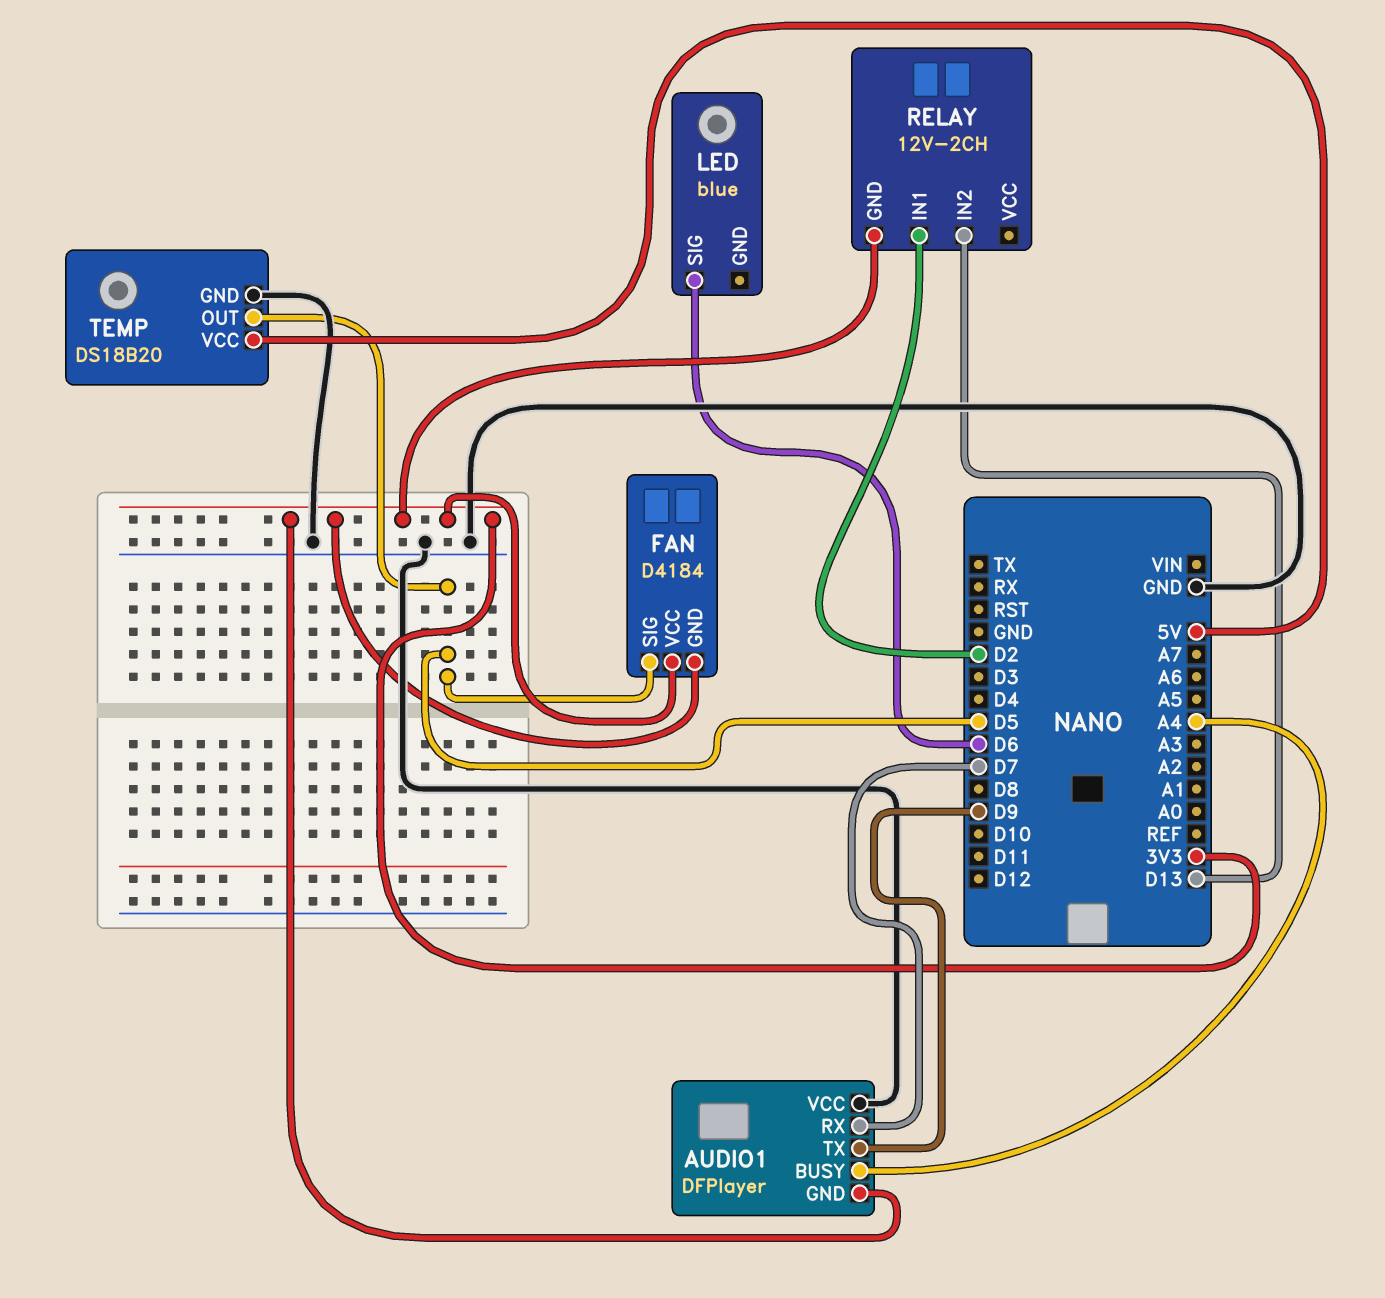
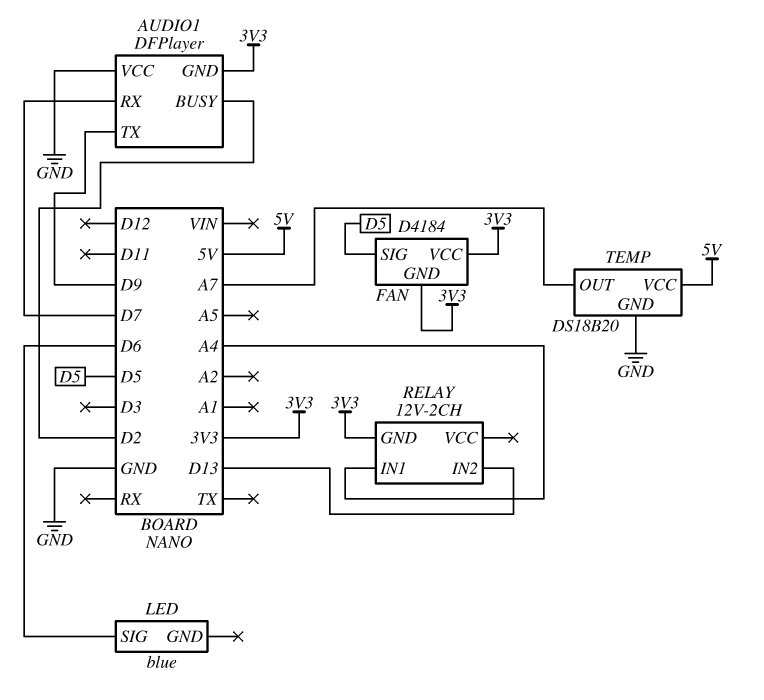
AUDIO1 pin BUSY: A4 -> D2
RELAY pin IN1: D2 -> A4
TEMP pin OUT: D5 -> A7

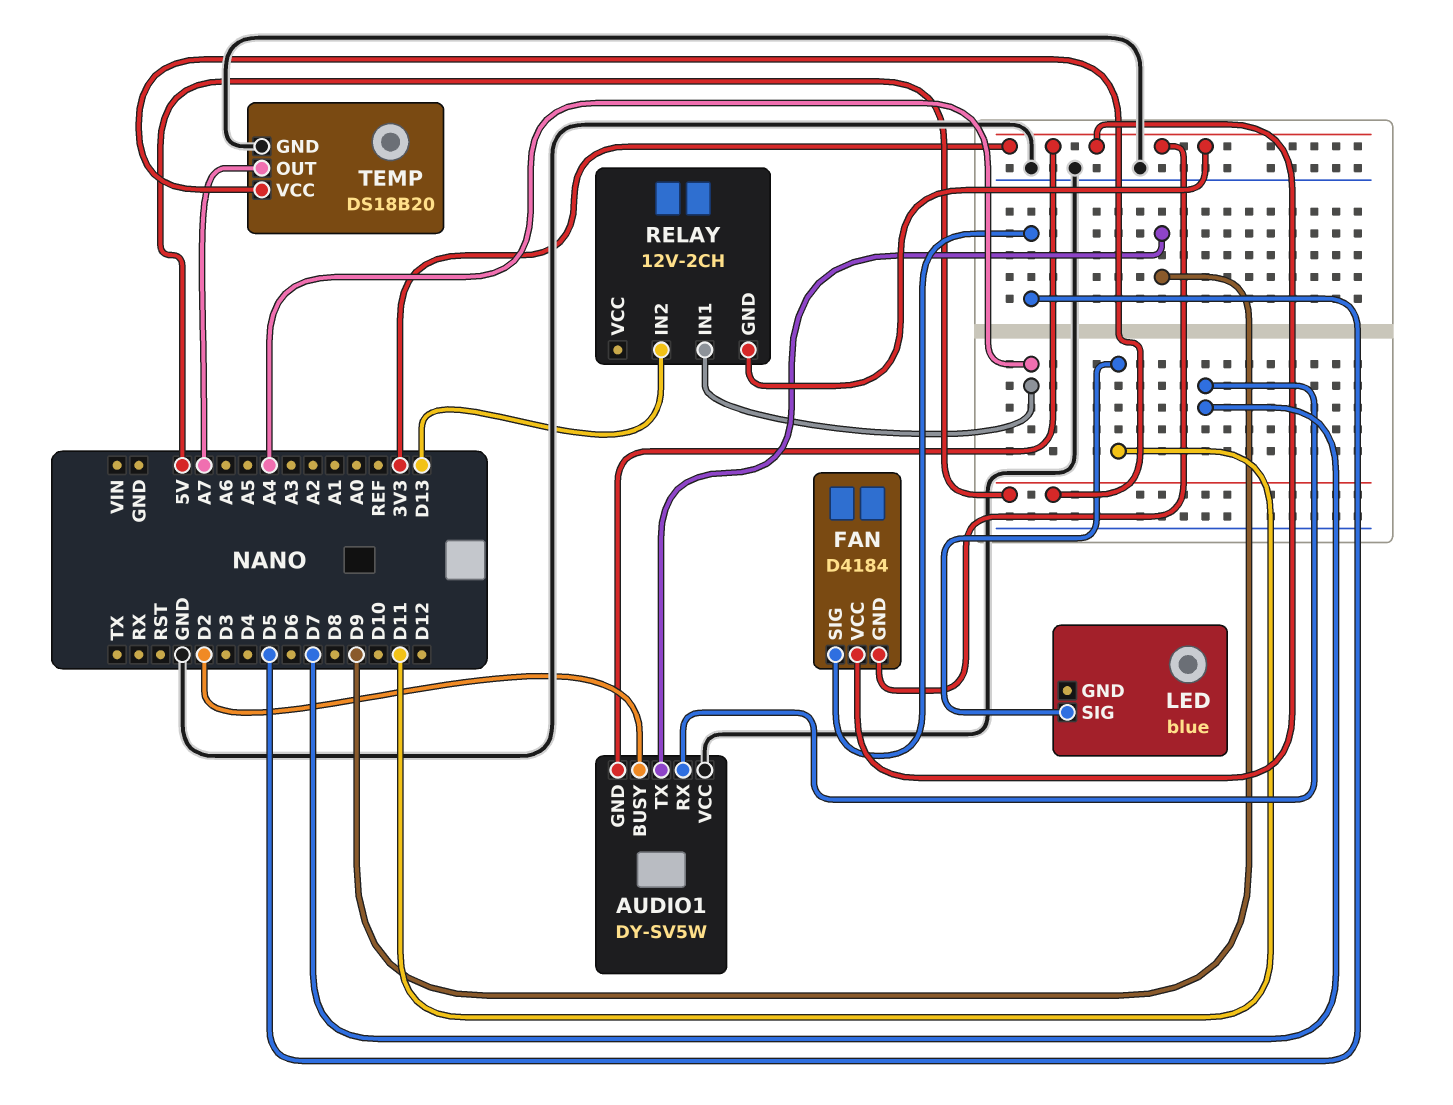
AUDIO1: DFPlayer -> DY-SV5W
LED pin SIG: D6 -> D11

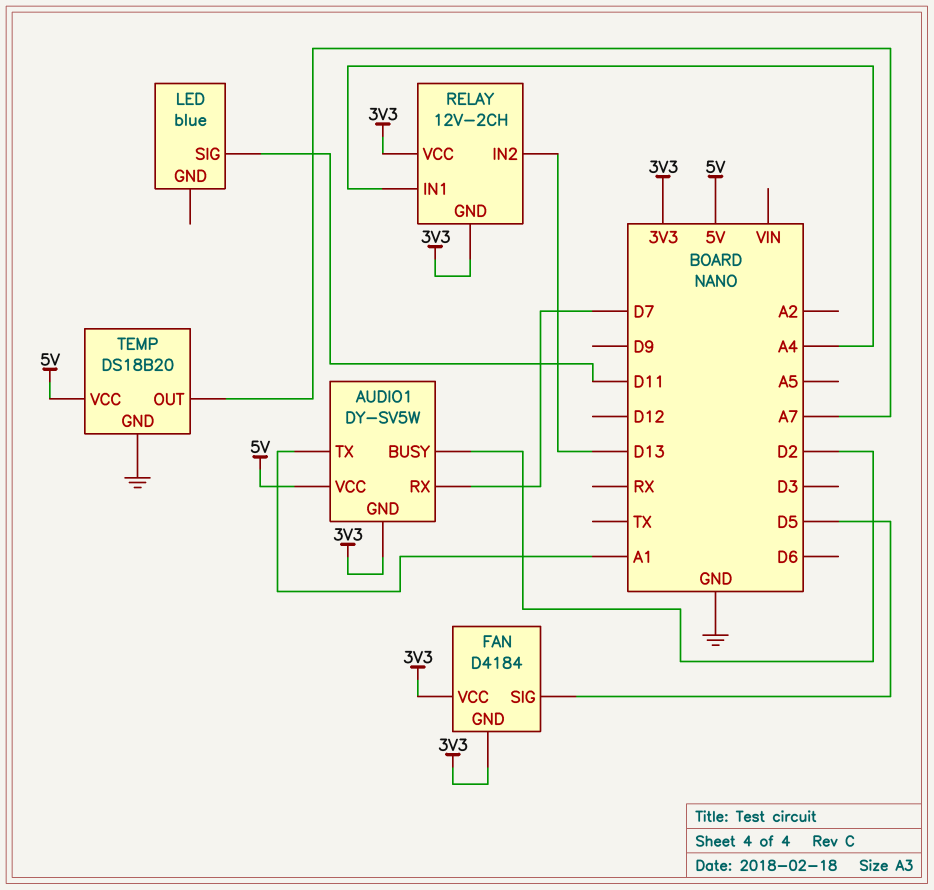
AUDIO1 pin TX: D9 -> A1
AUDIO1 pin VCC: GND -> 5V
RELAY pin VCC: none -> 3V3

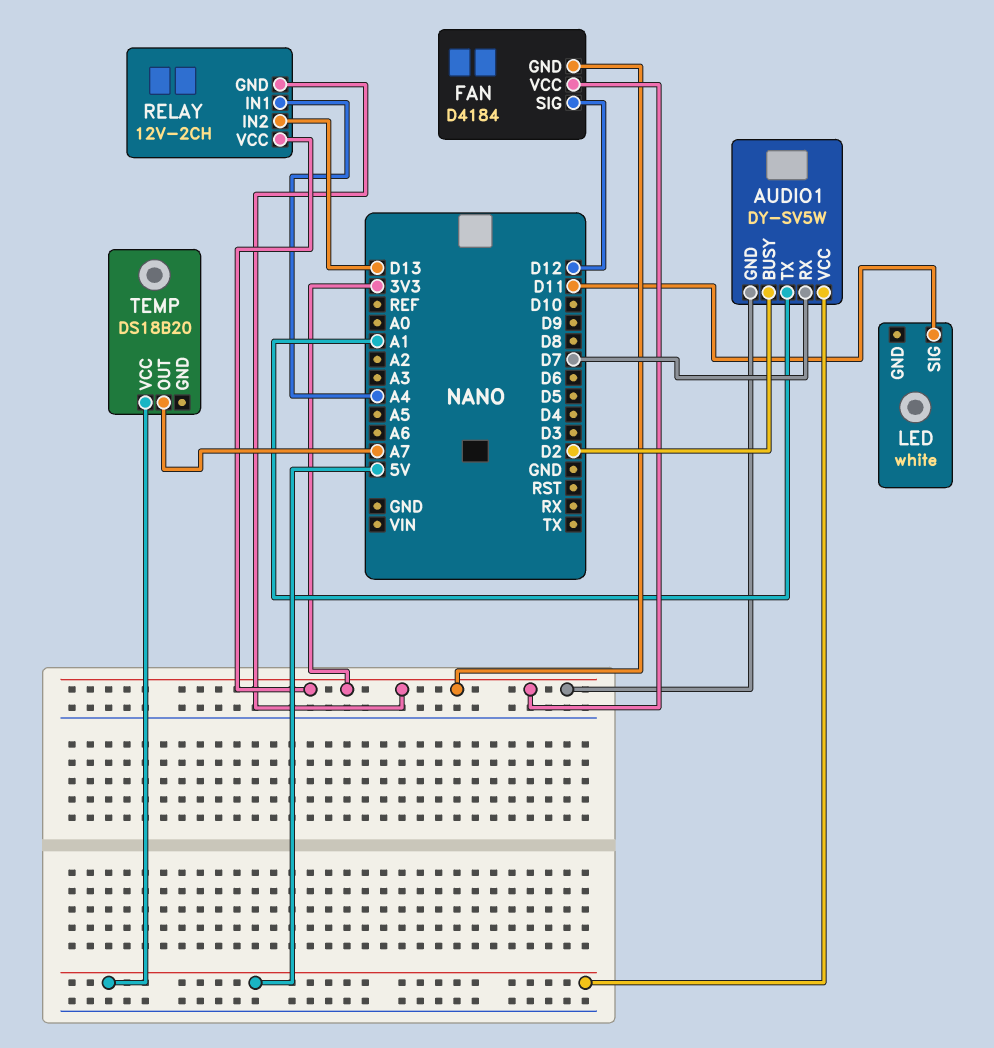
FAN pin SIG: D5 -> D12
LED: blue -> white
TEMP pin GND: GND -> none

